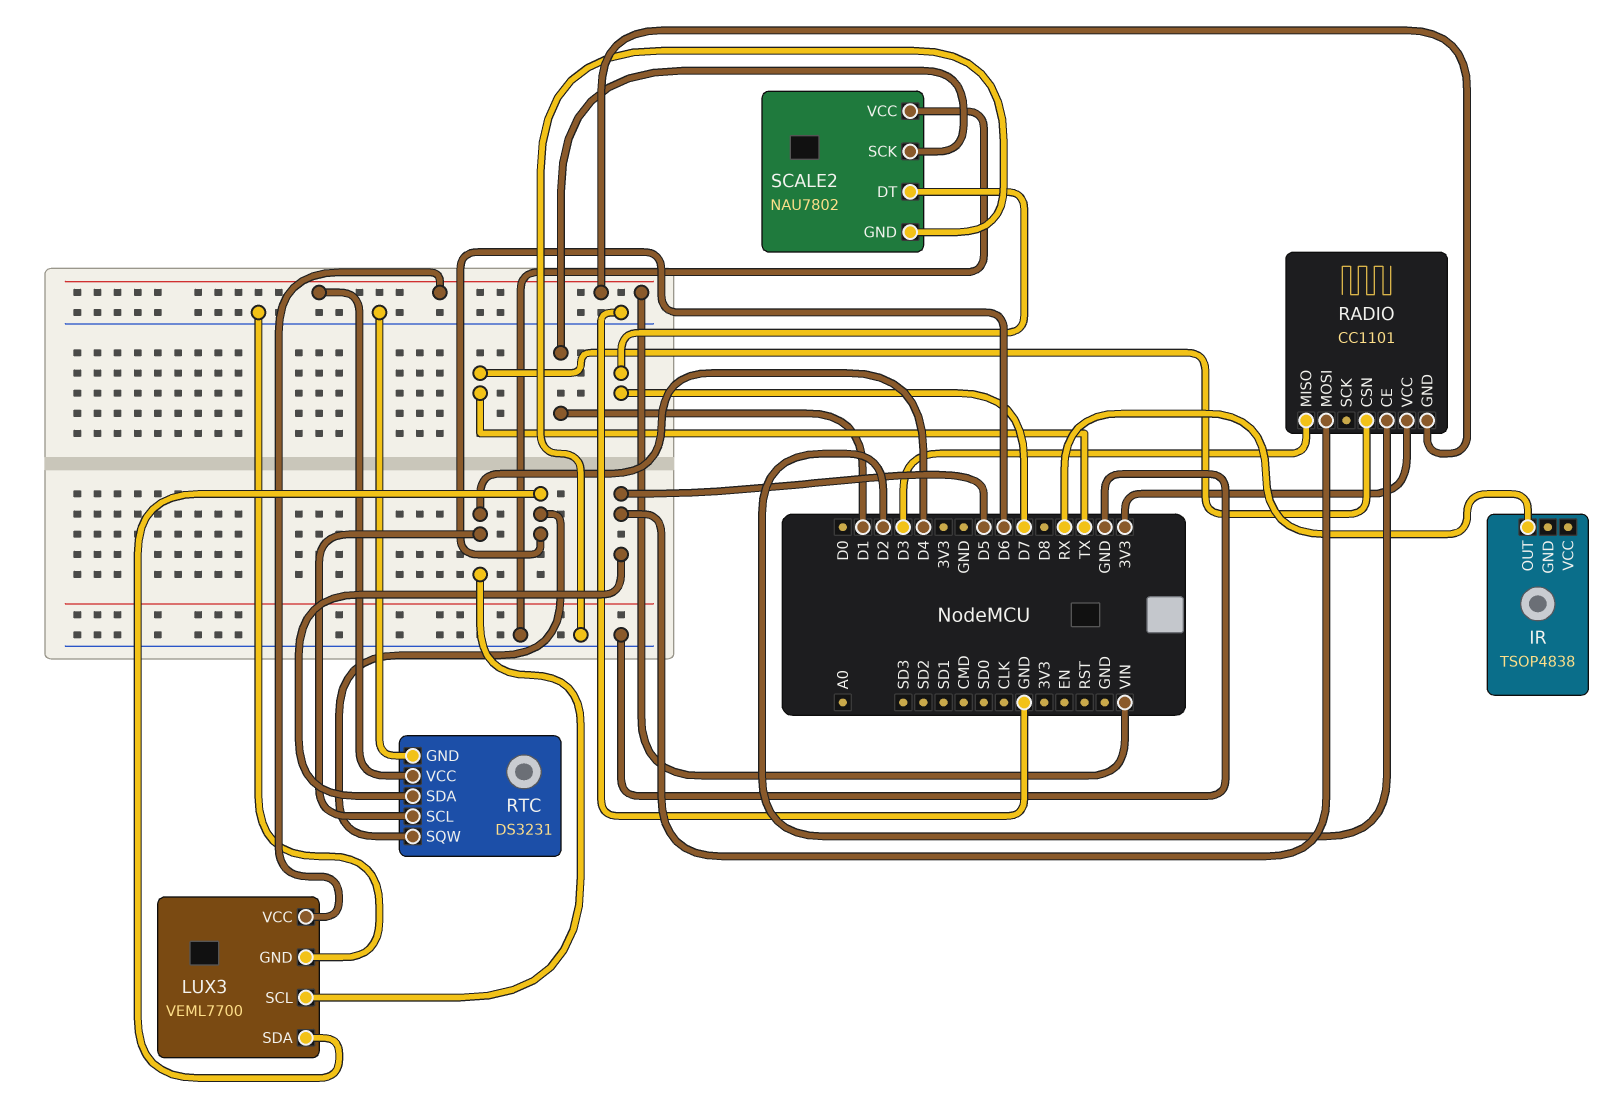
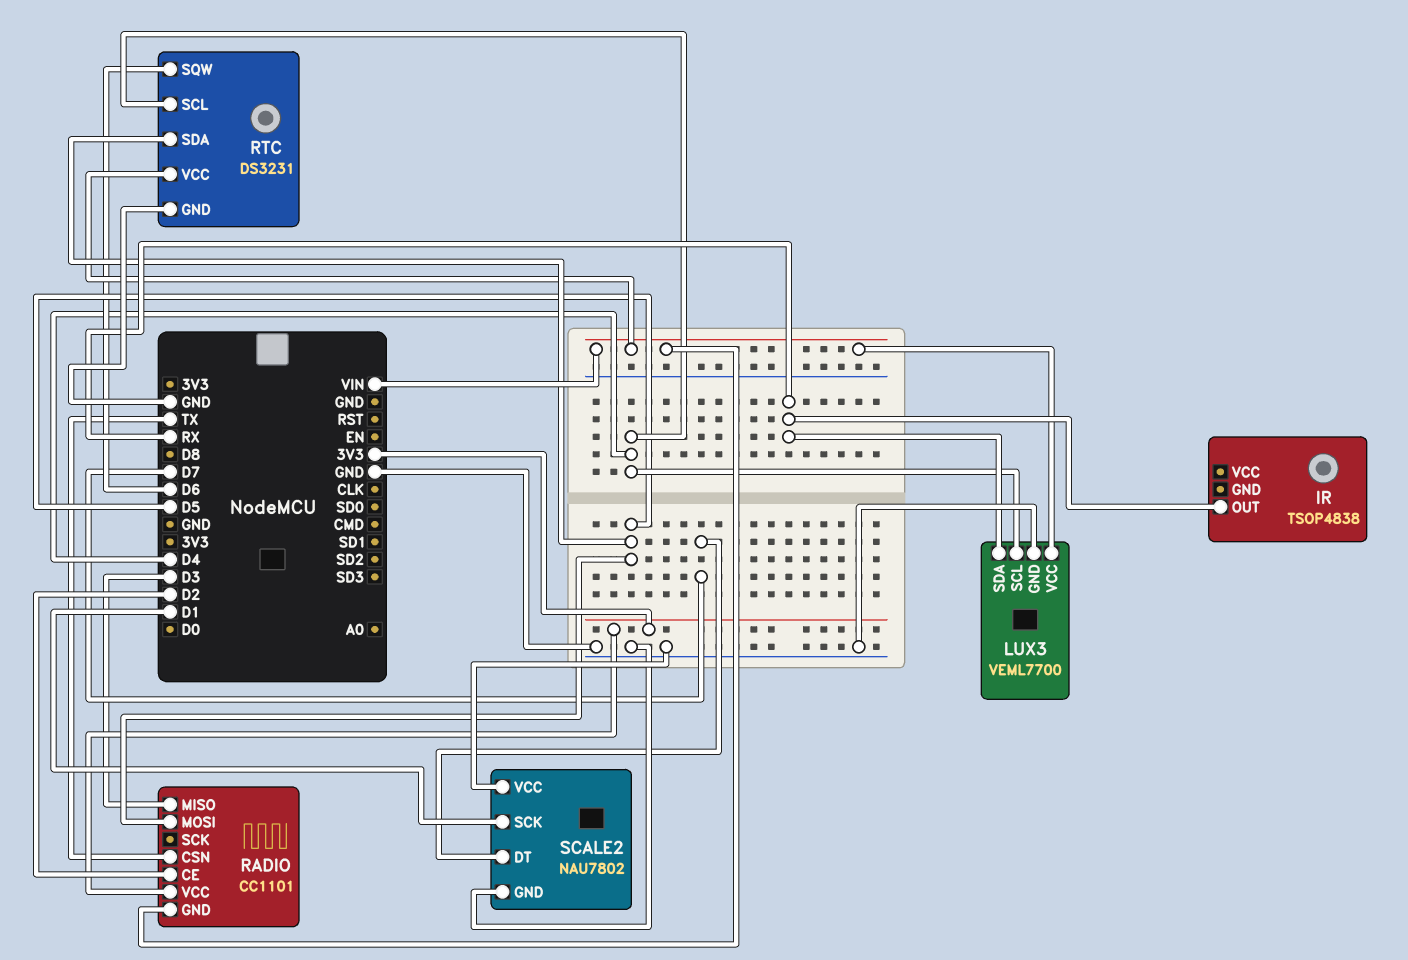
LUX3 pin SDA: D6 -> RX

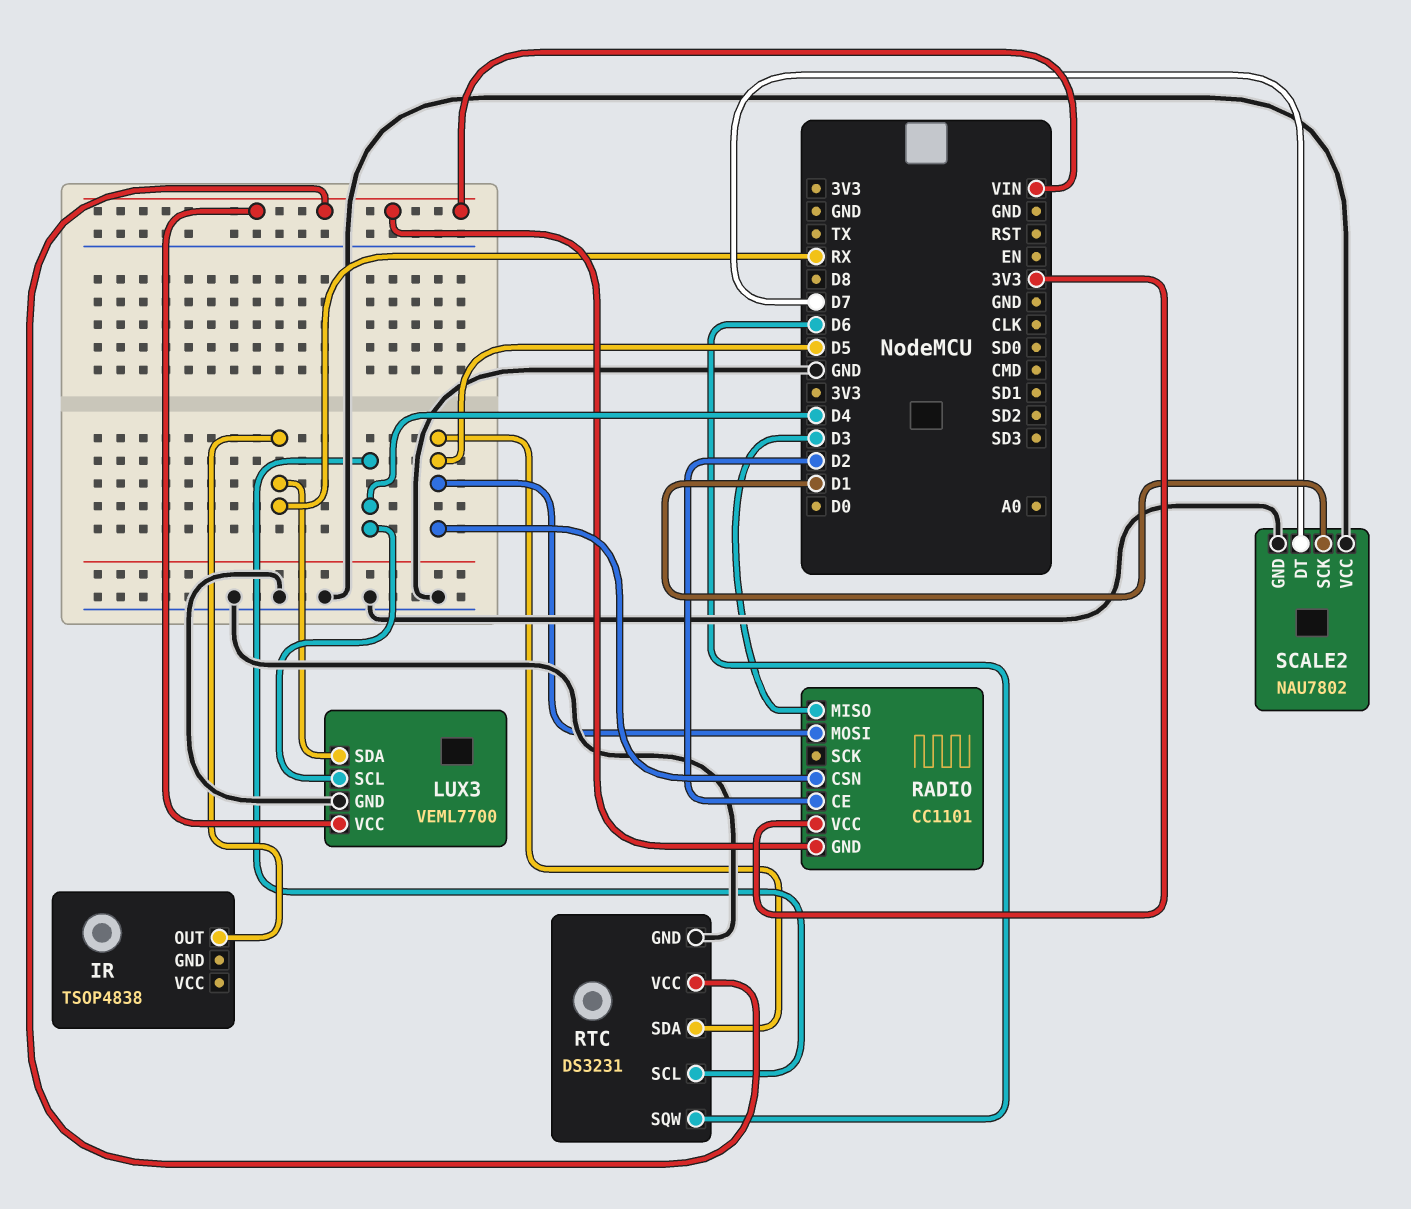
RADIO pin CSN: TX -> D5

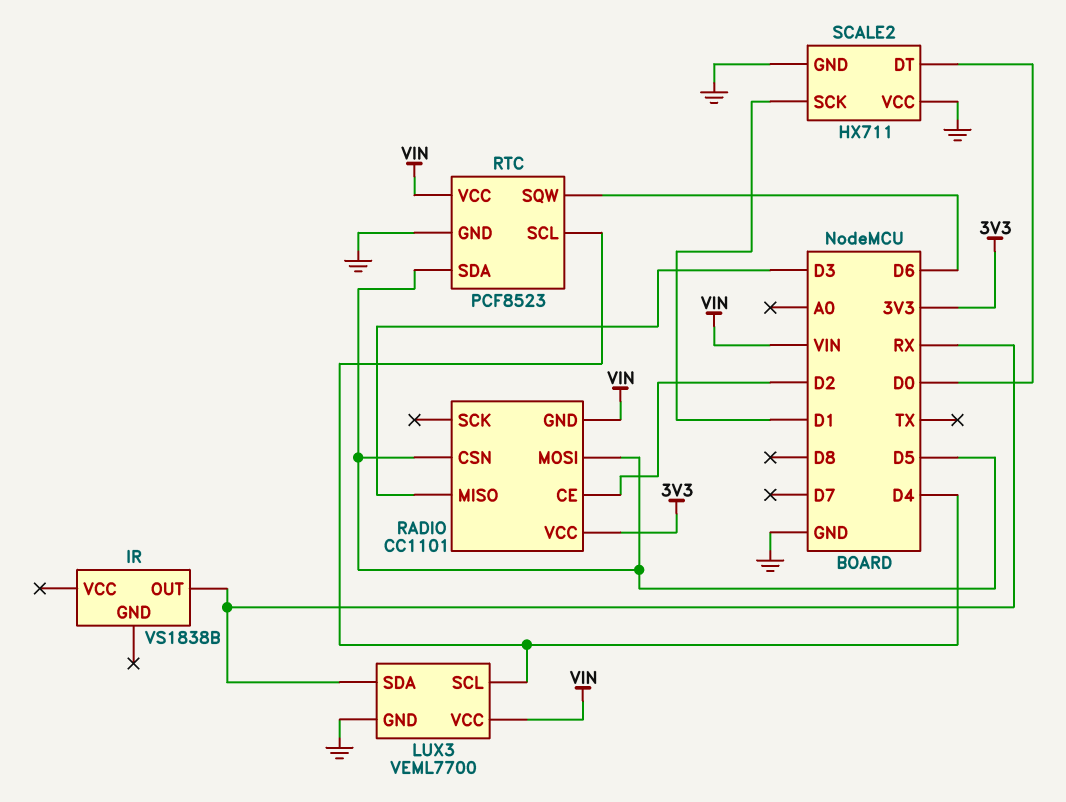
IR: TSOP4838 -> VS1838B
RTC: DS3231 -> PCF8523
SCALE2: NAU7802 -> HX711
SCALE2 pin DT: D7 -> D0

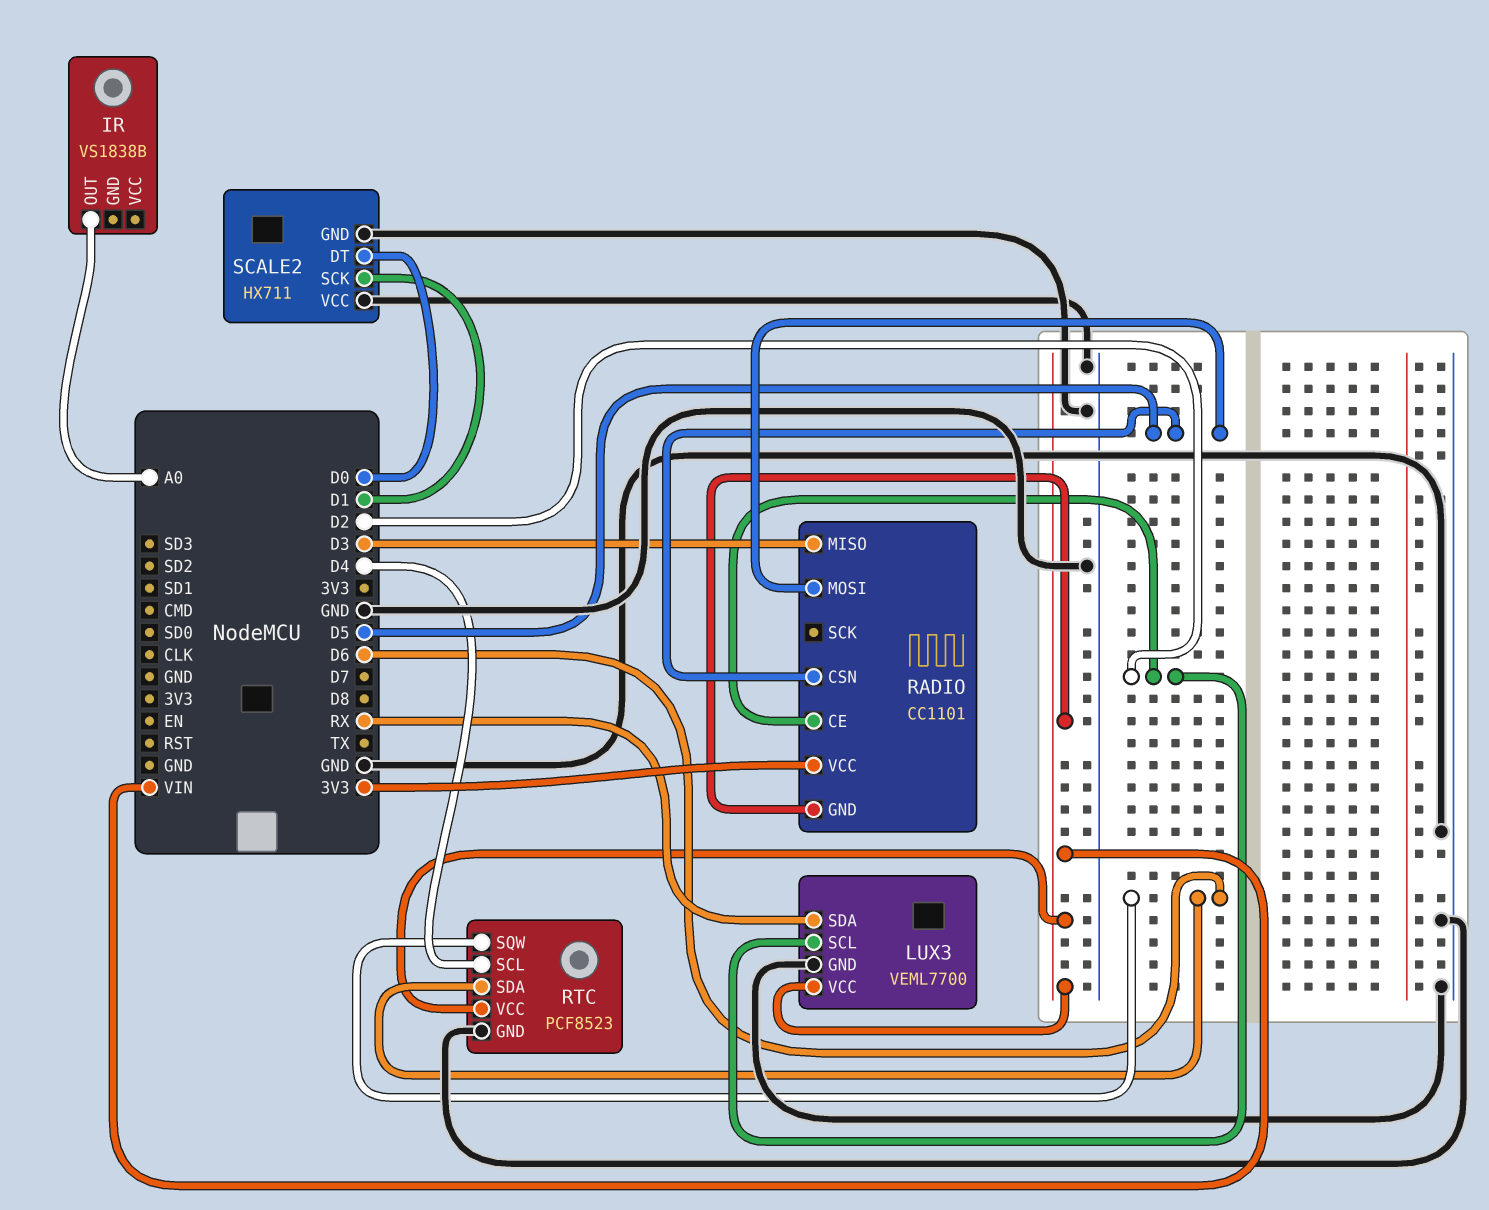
IR pin OUT: RX -> A0
LUX3 pin SCL: D4 -> D2
RTC pin SDA: D5 -> D6

